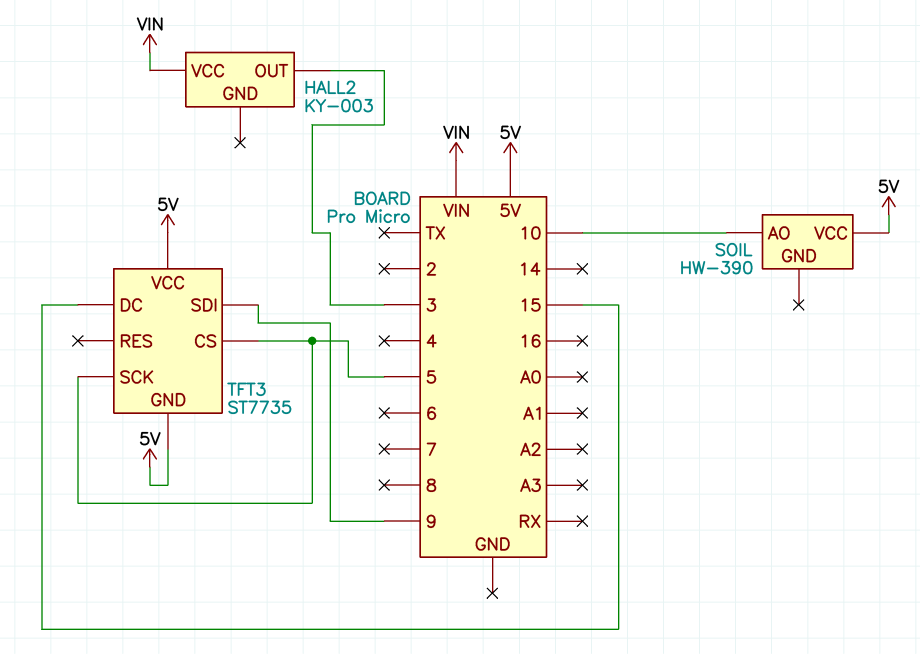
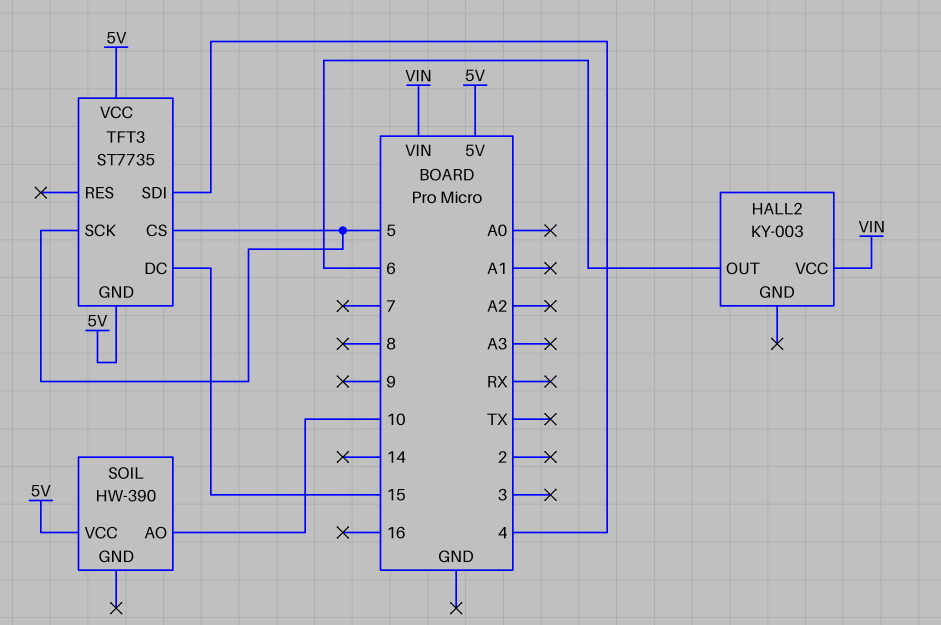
HALL2 pin OUT: 3 -> 6
TFT3 pin SDI: 9 -> 4

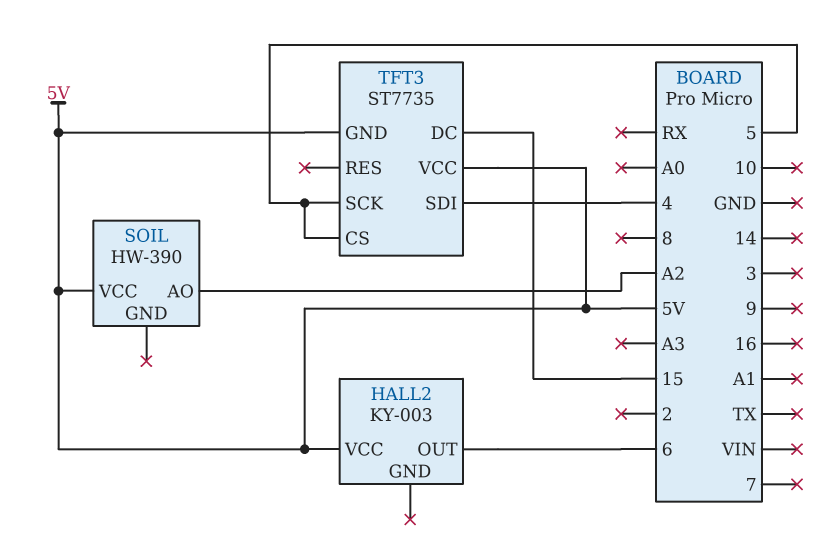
HALL2 pin VCC: VIN -> 5V
SOIL pin AO: 10 -> A2

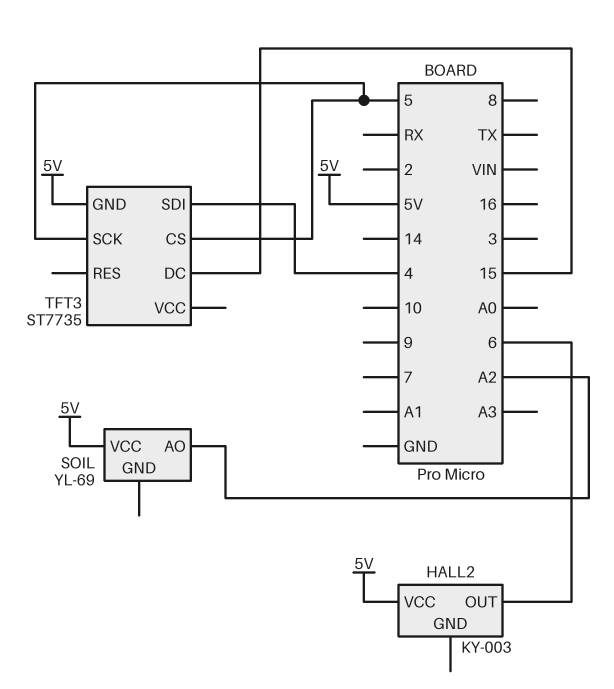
SOIL: HW-390 -> YL-69
TFT3 pin VCC: 5V -> none

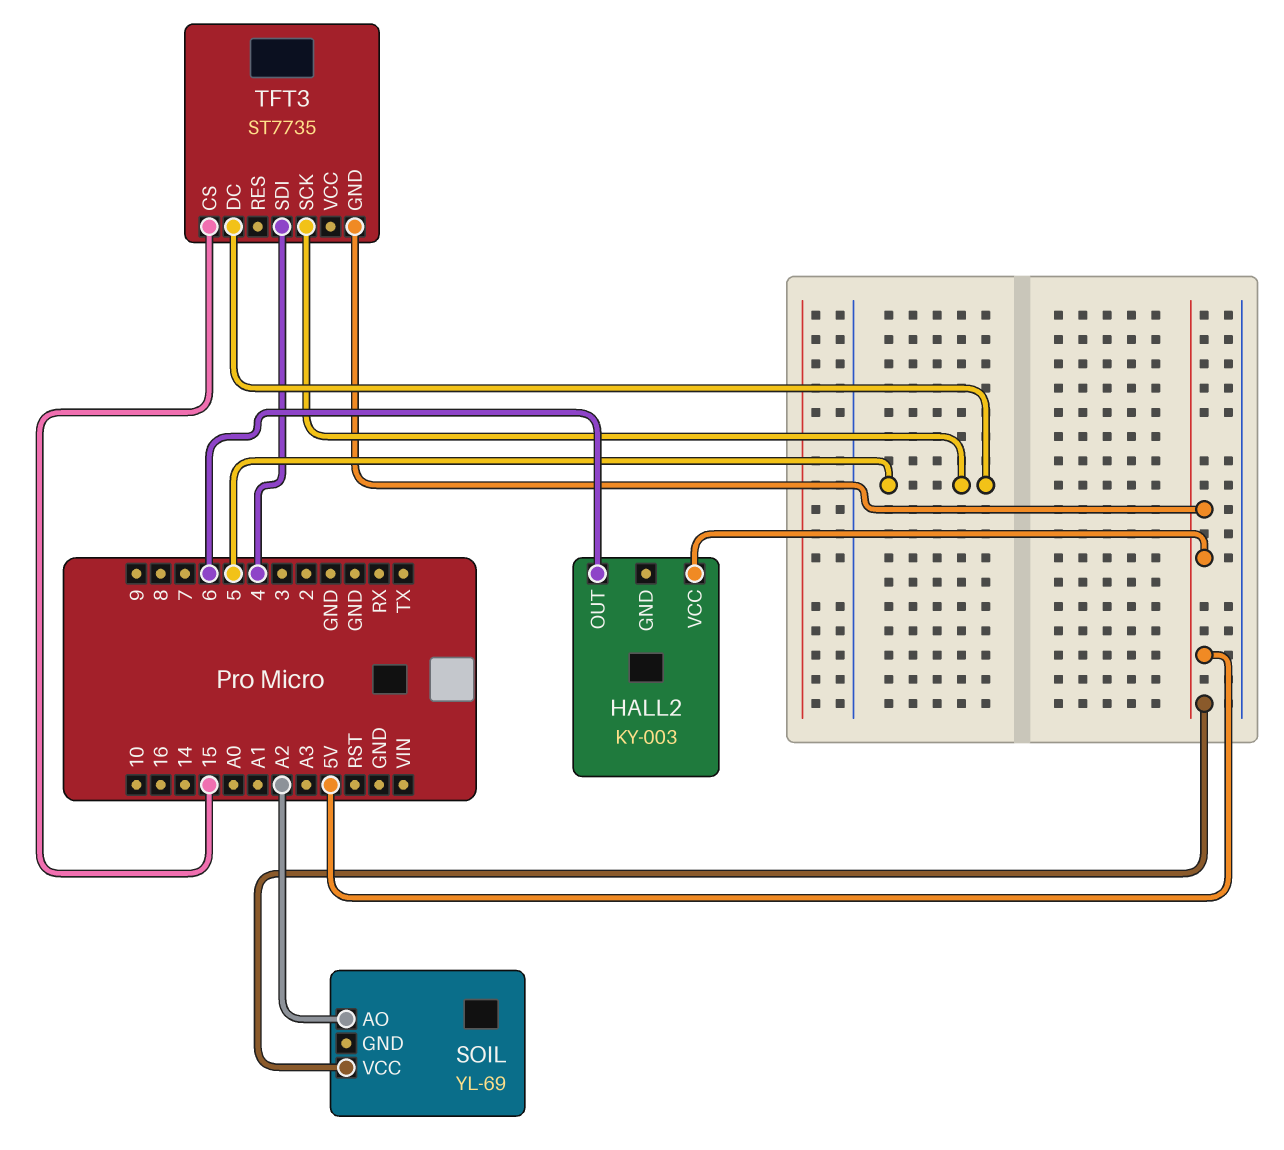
TFT3 pin CS: 5 -> 15
TFT3 pin DC: 15 -> 5

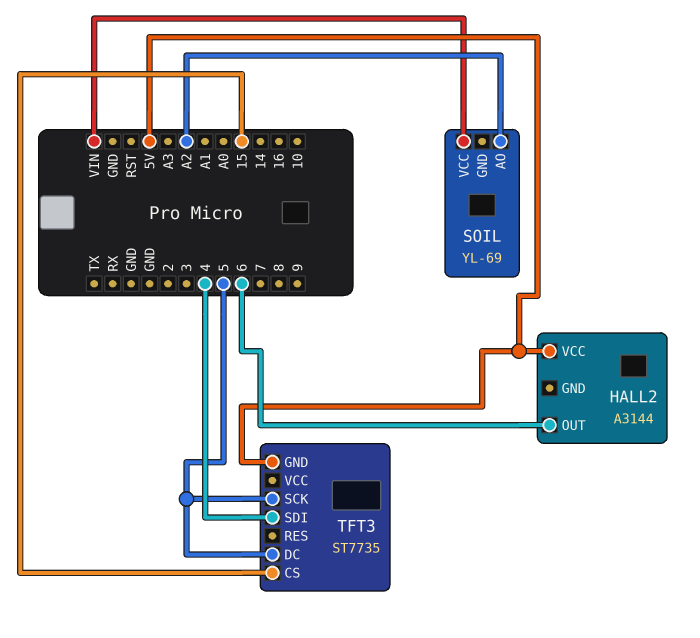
HALL2: KY-003 -> A3144
SOIL pin VCC: 5V -> VIN

